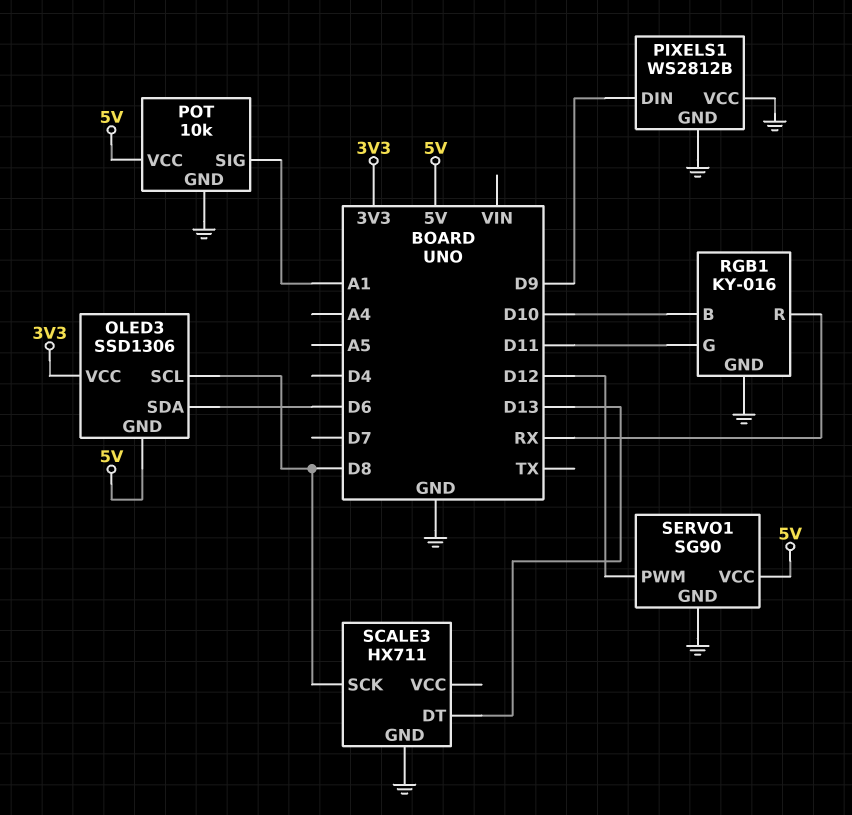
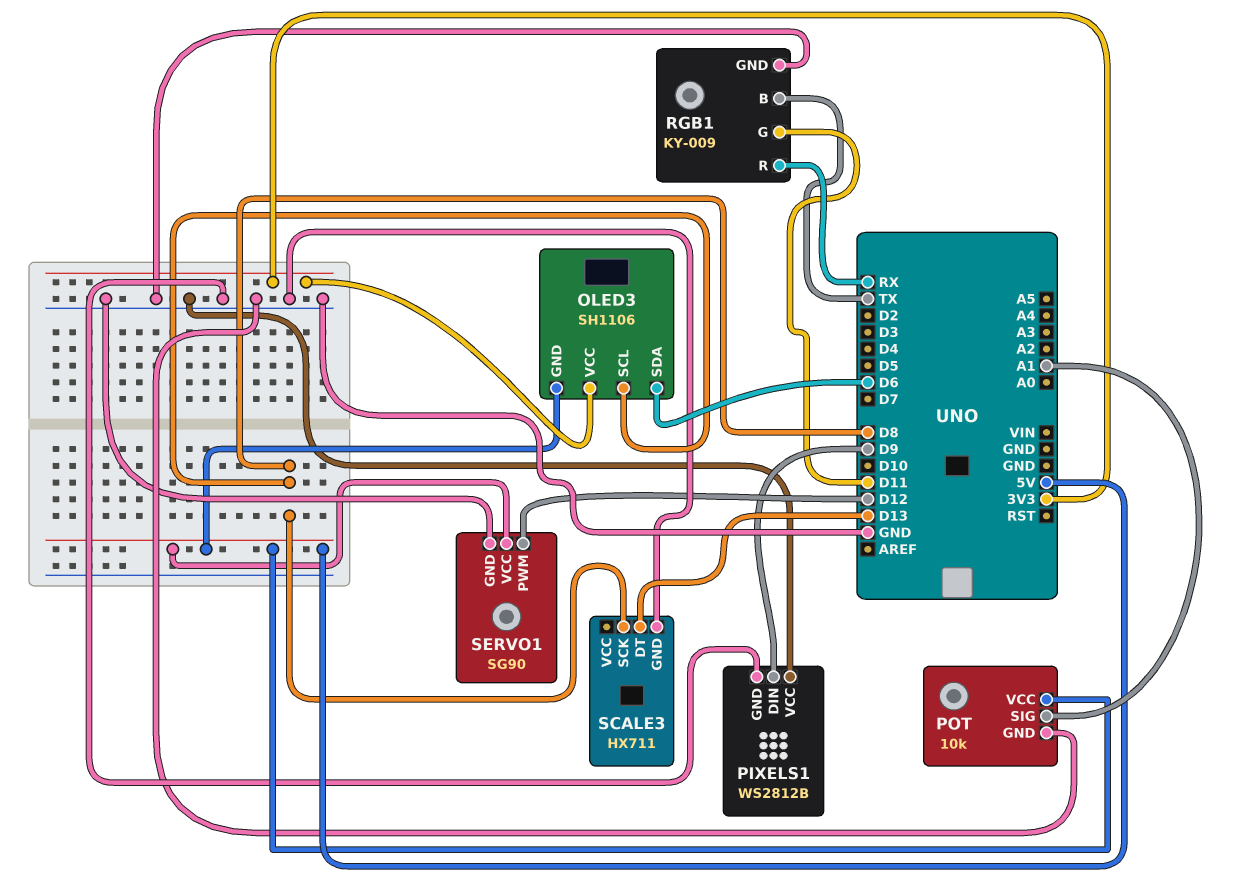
OLED3: SSD1306 -> SH1106
RGB1: KY-016 -> KY-009
RGB1 pin B: D10 -> TX

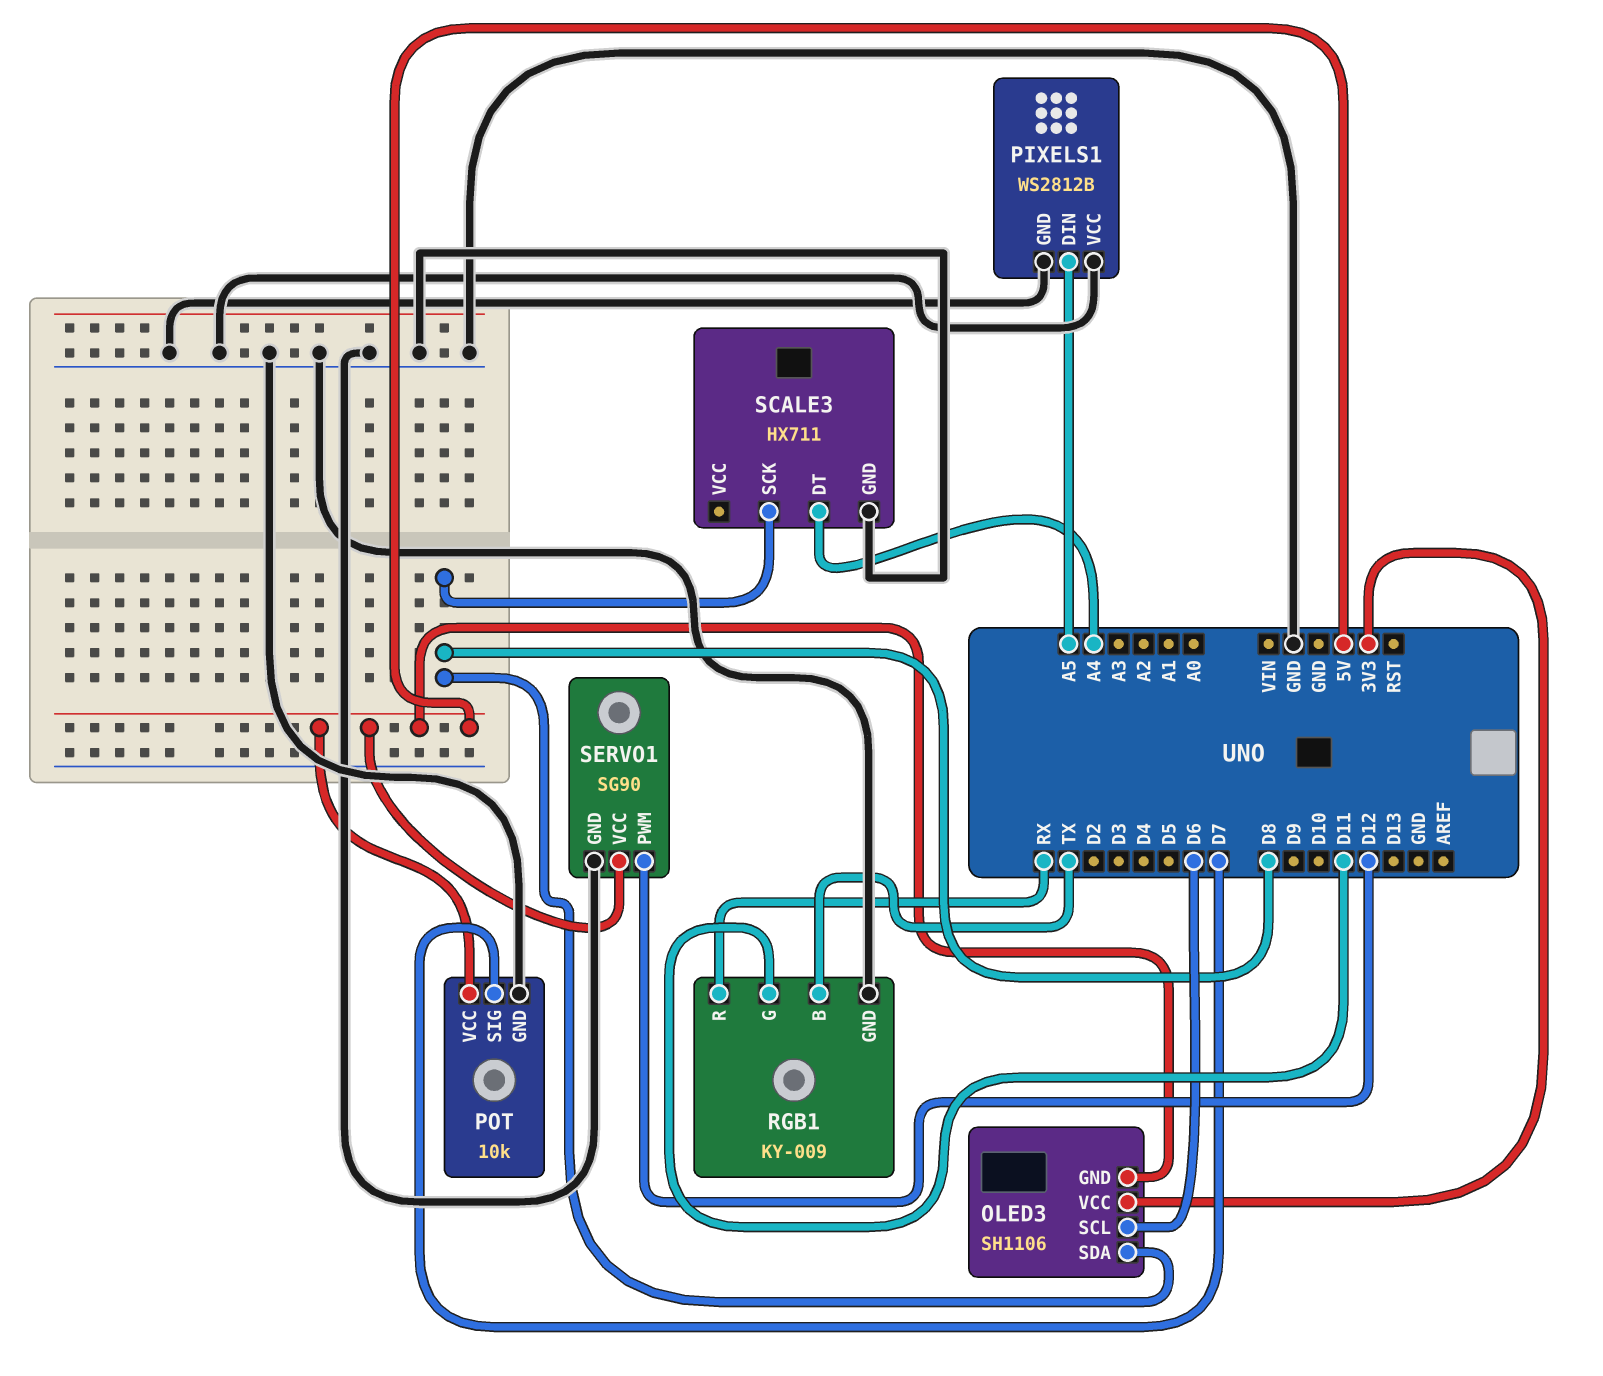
OLED3 pin SCL: D8 -> D6
OLED3 pin SDA: D6 -> D8
PIXELS1 pin DIN: D9 -> A5
POT pin SIG: A1 -> D7
SCALE3 pin DT: D13 -> A4

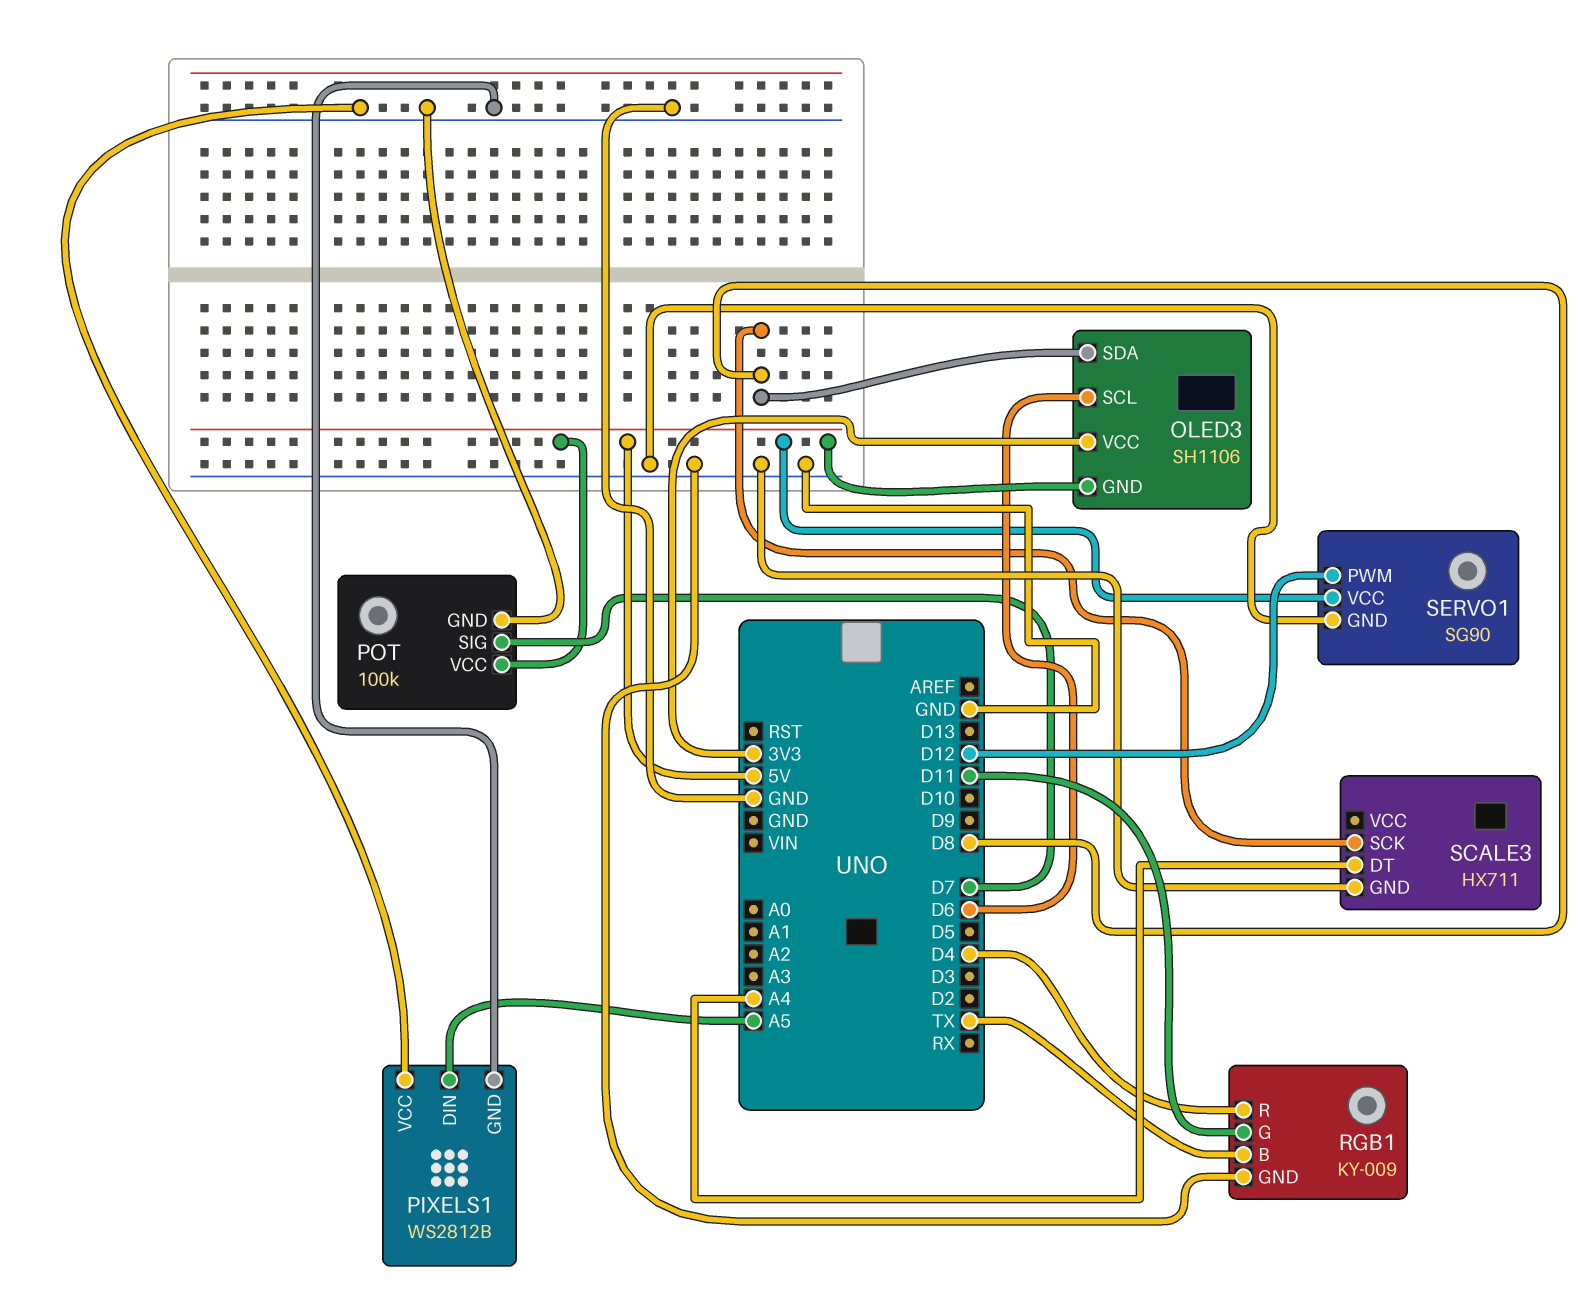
POT: 10k -> 100k
RGB1 pin R: RX -> D4

